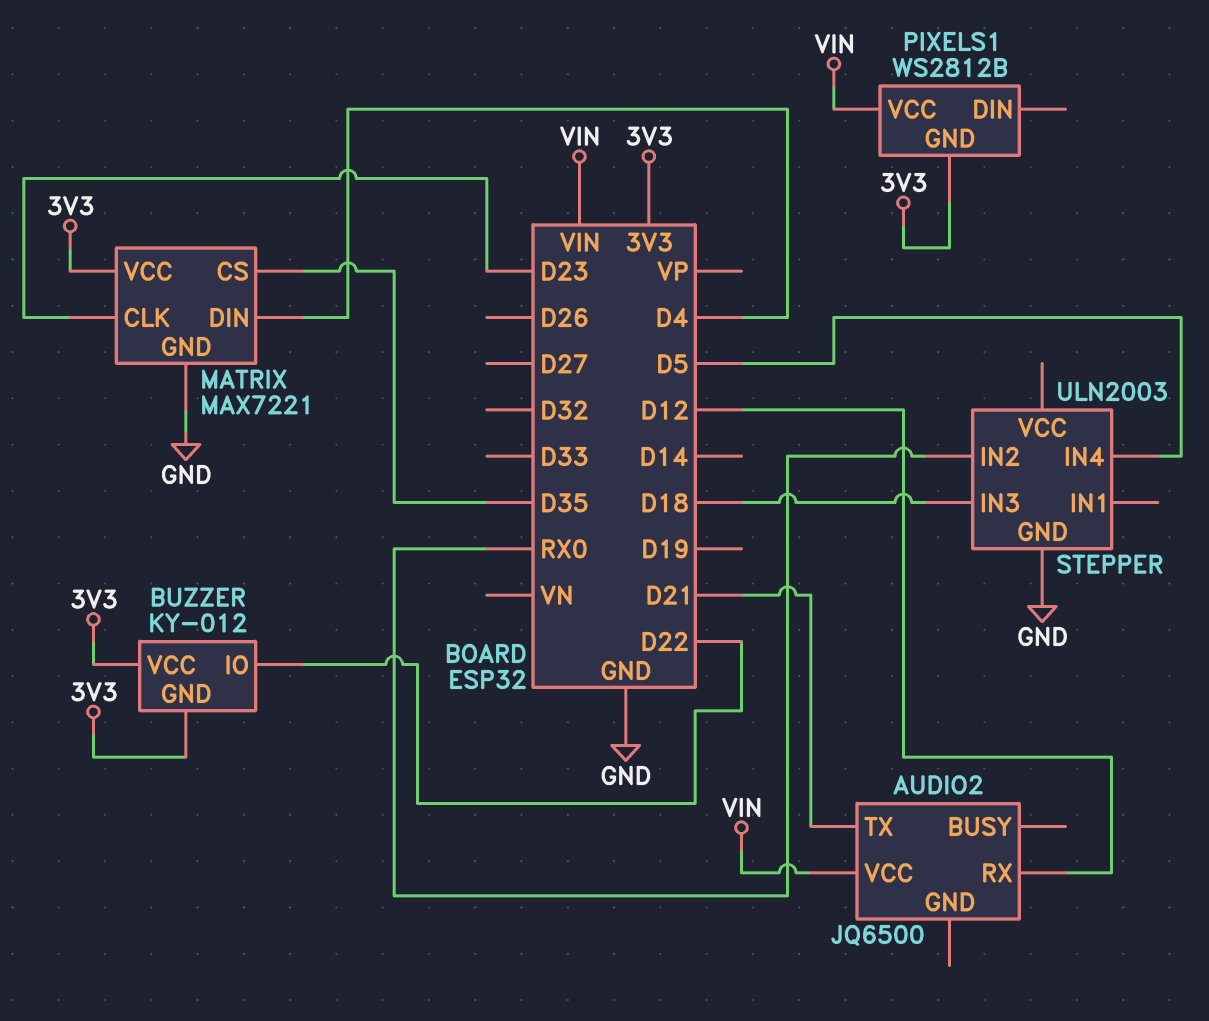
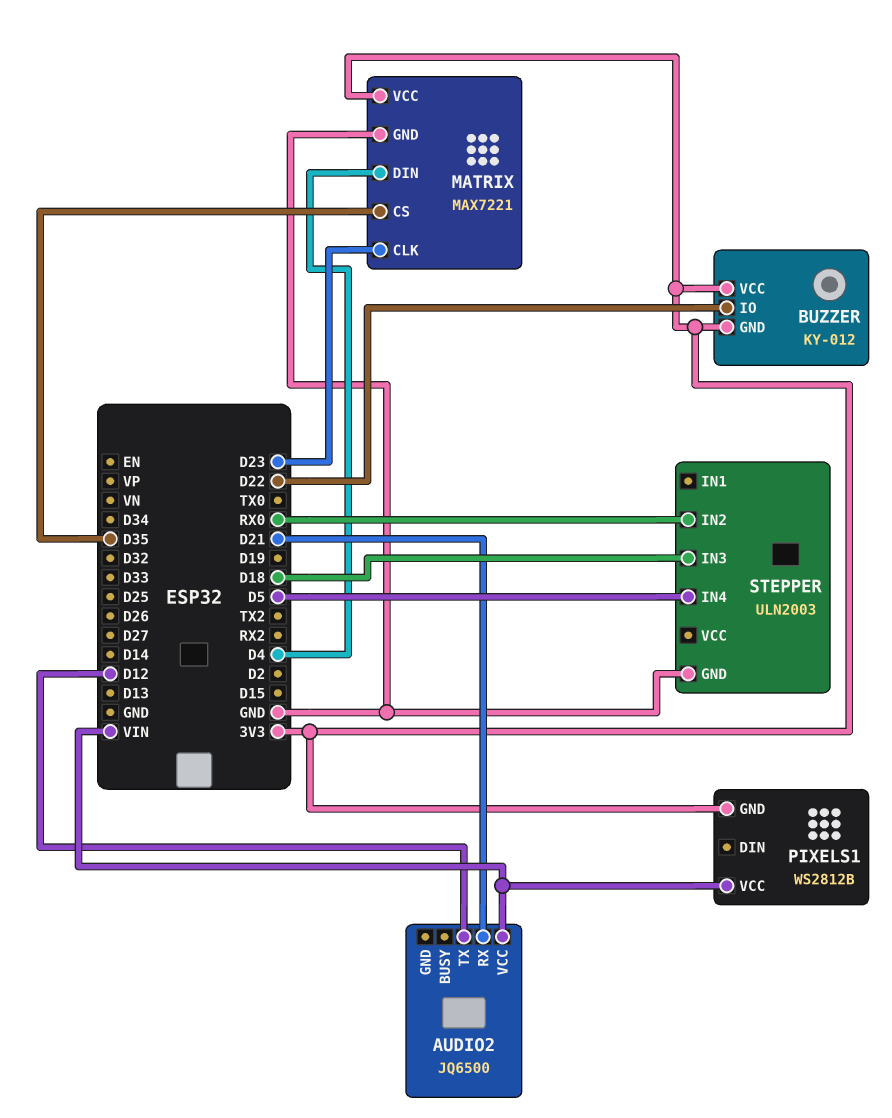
AUDIO2 pin RX: D12 -> D21
AUDIO2 pin TX: D21 -> D12

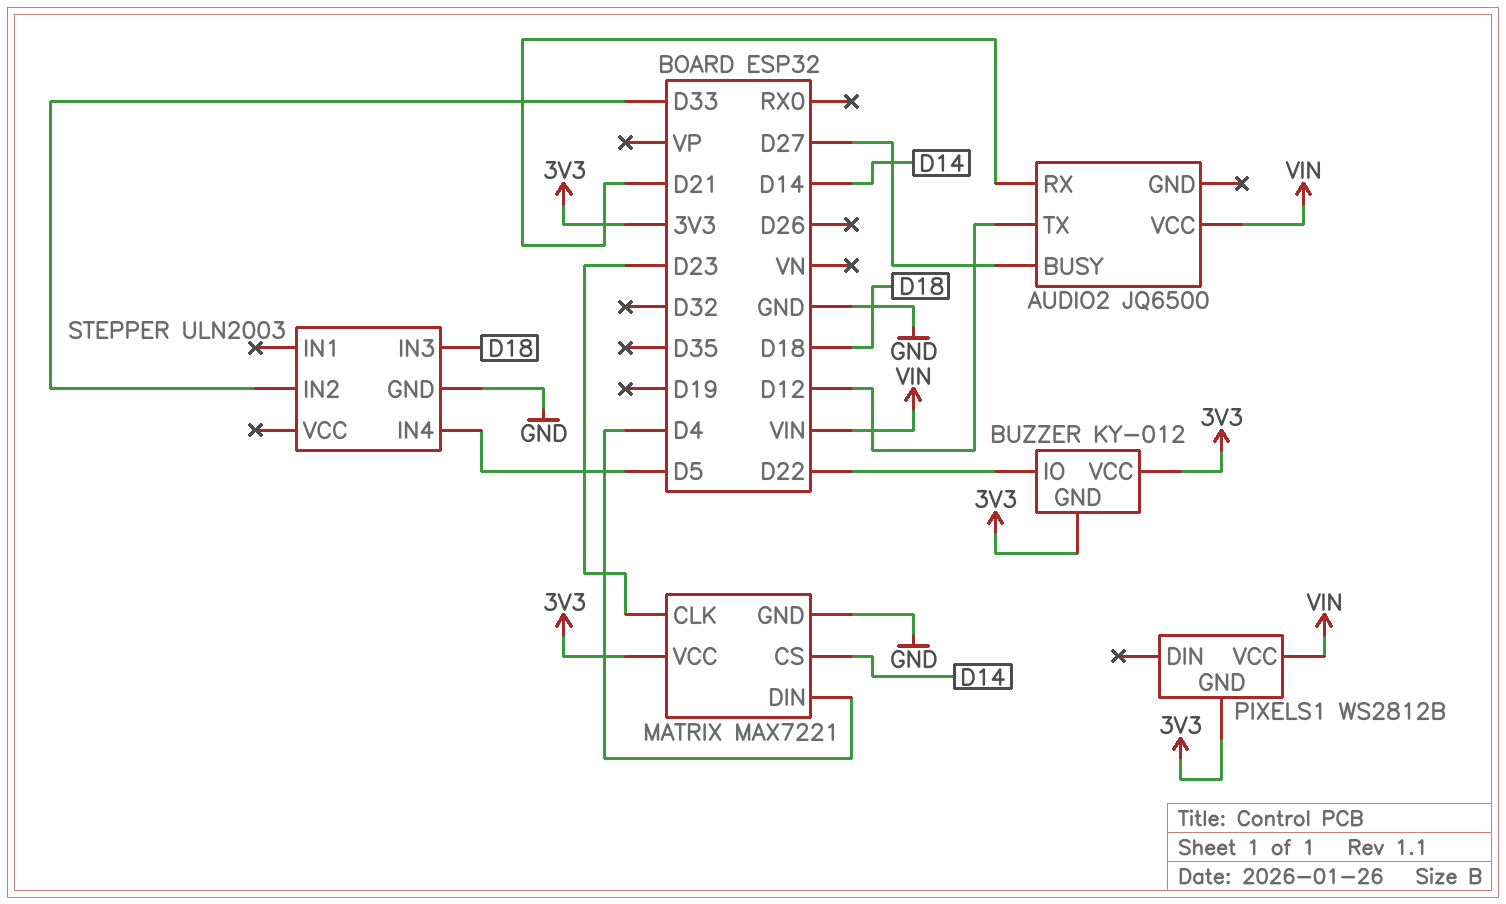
AUDIO2 pin BUSY: none -> D27
MATRIX pin CS: D35 -> D14
STEPPER pin IN2: RX0 -> D33

